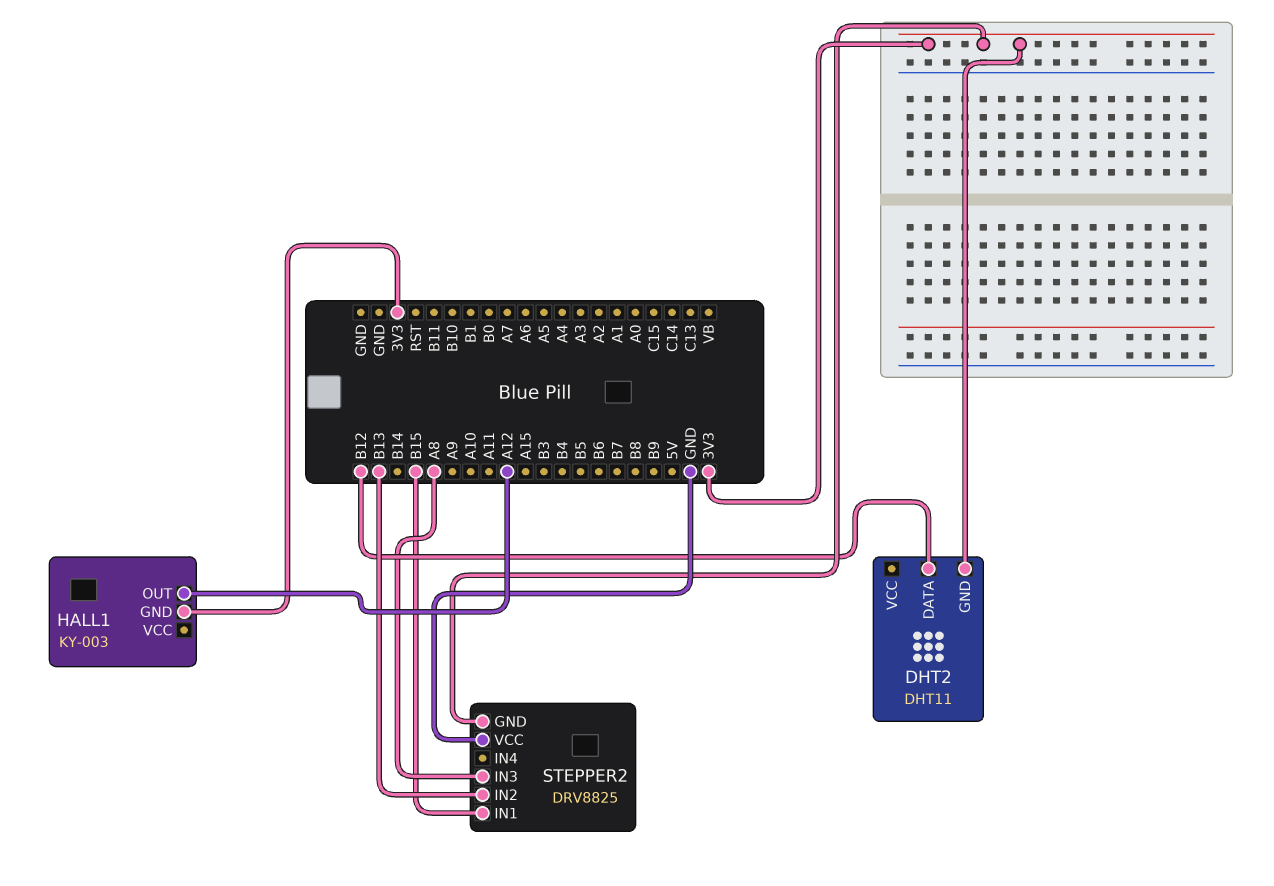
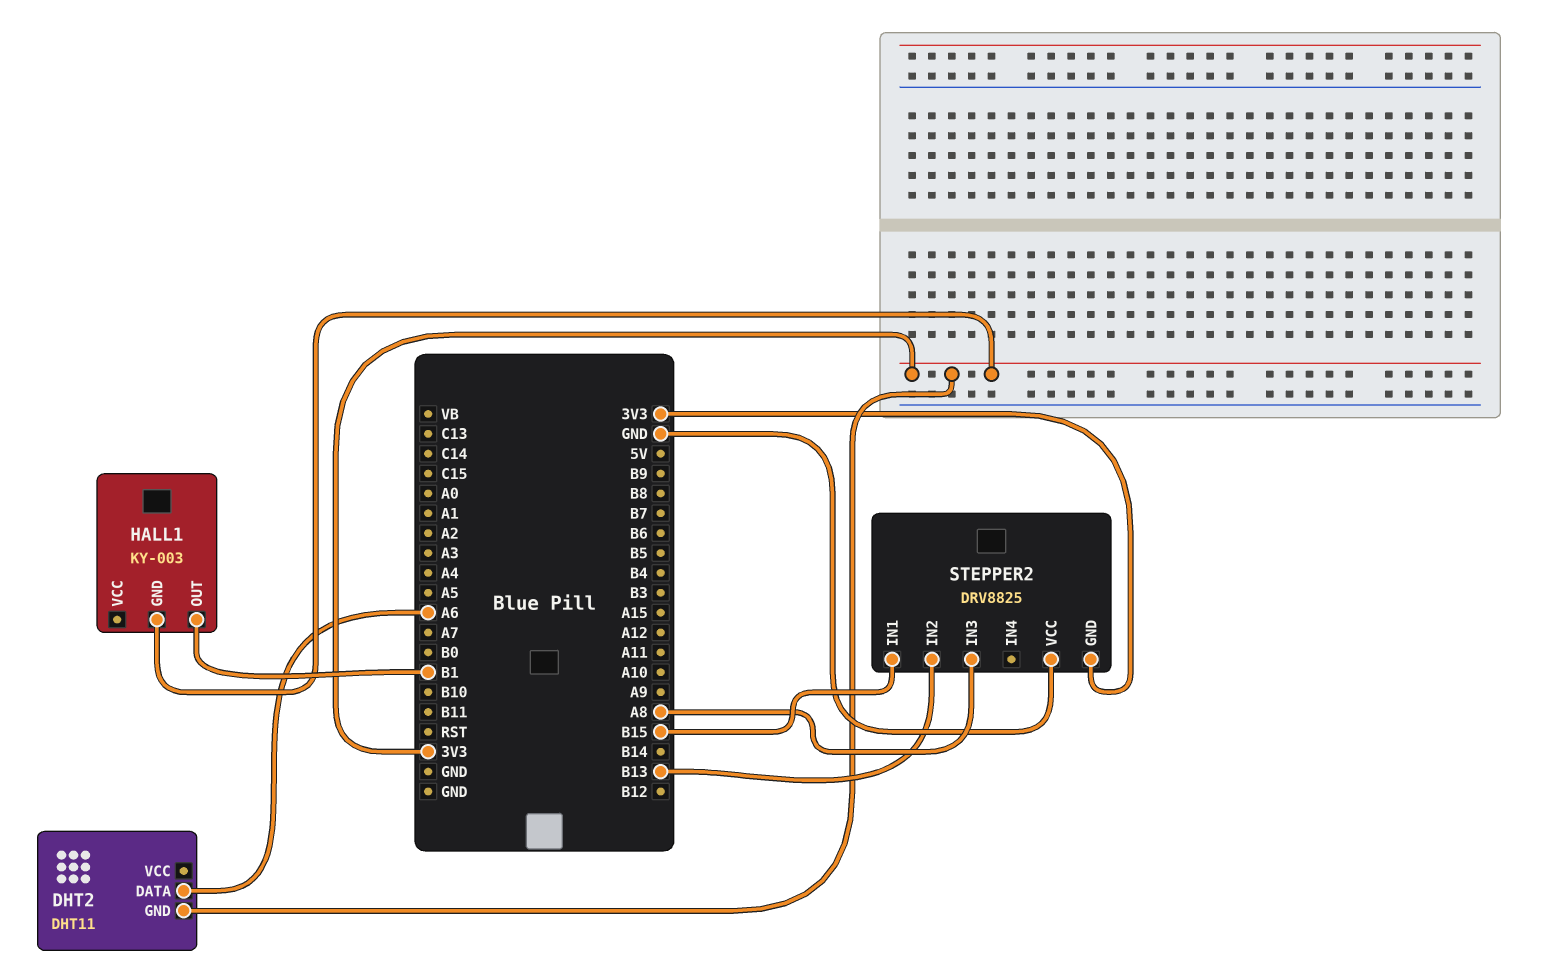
DHT2 pin DATA: B12 -> A6
HALL1 pin OUT: A12 -> B1

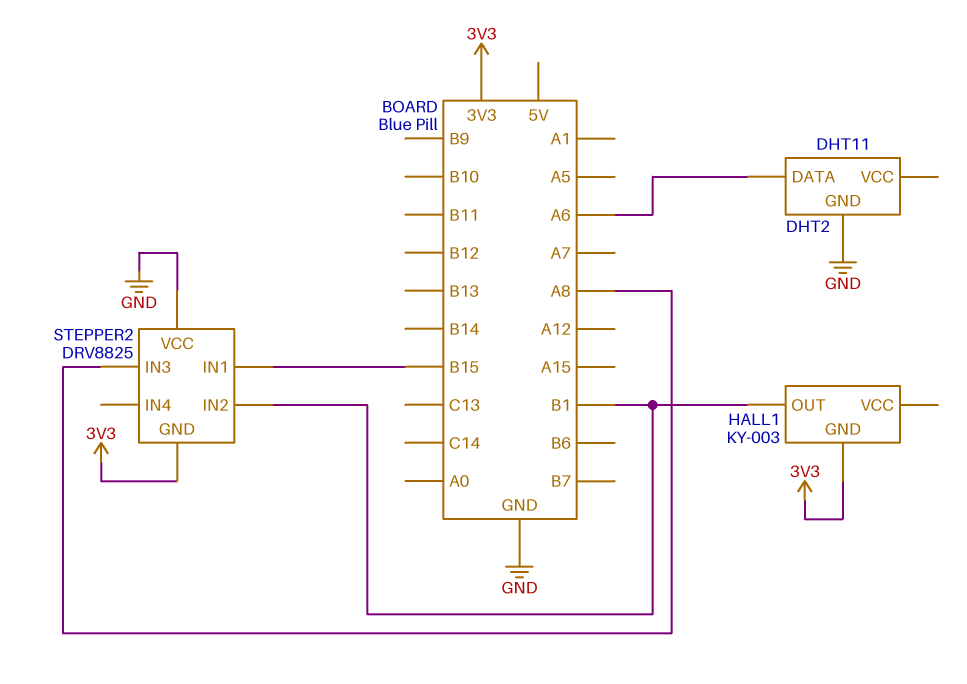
DHT2 pin GND: 3V3 -> GND
STEPPER2 pin IN2: B13 -> B1

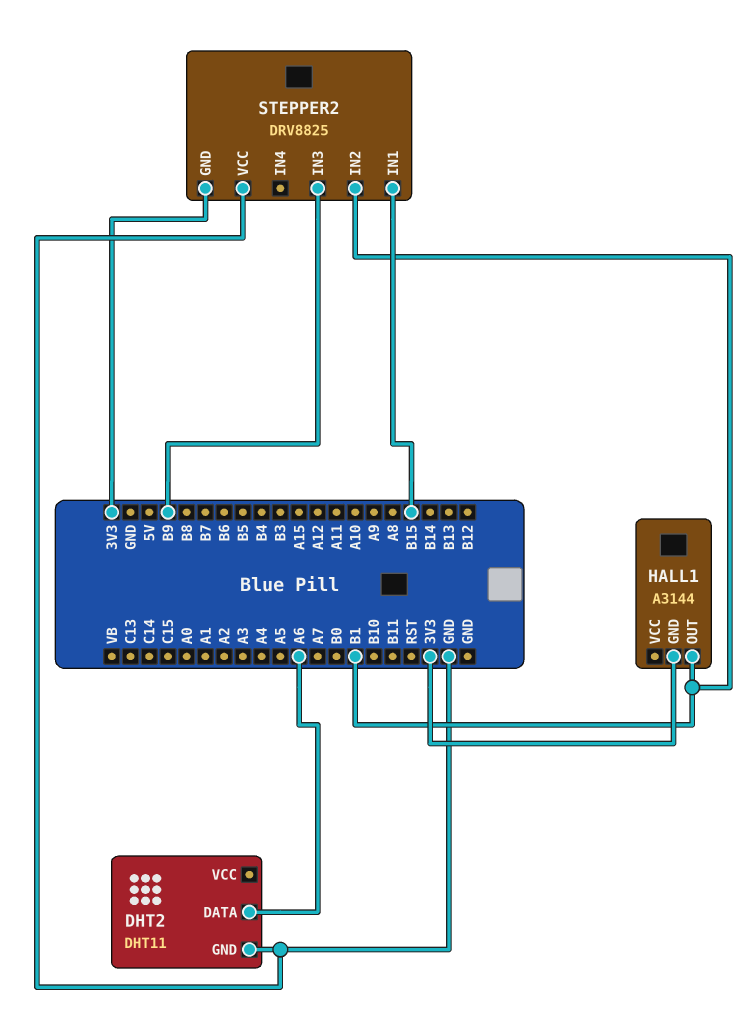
HALL1: KY-003 -> A3144
STEPPER2 pin IN3: A8 -> B9

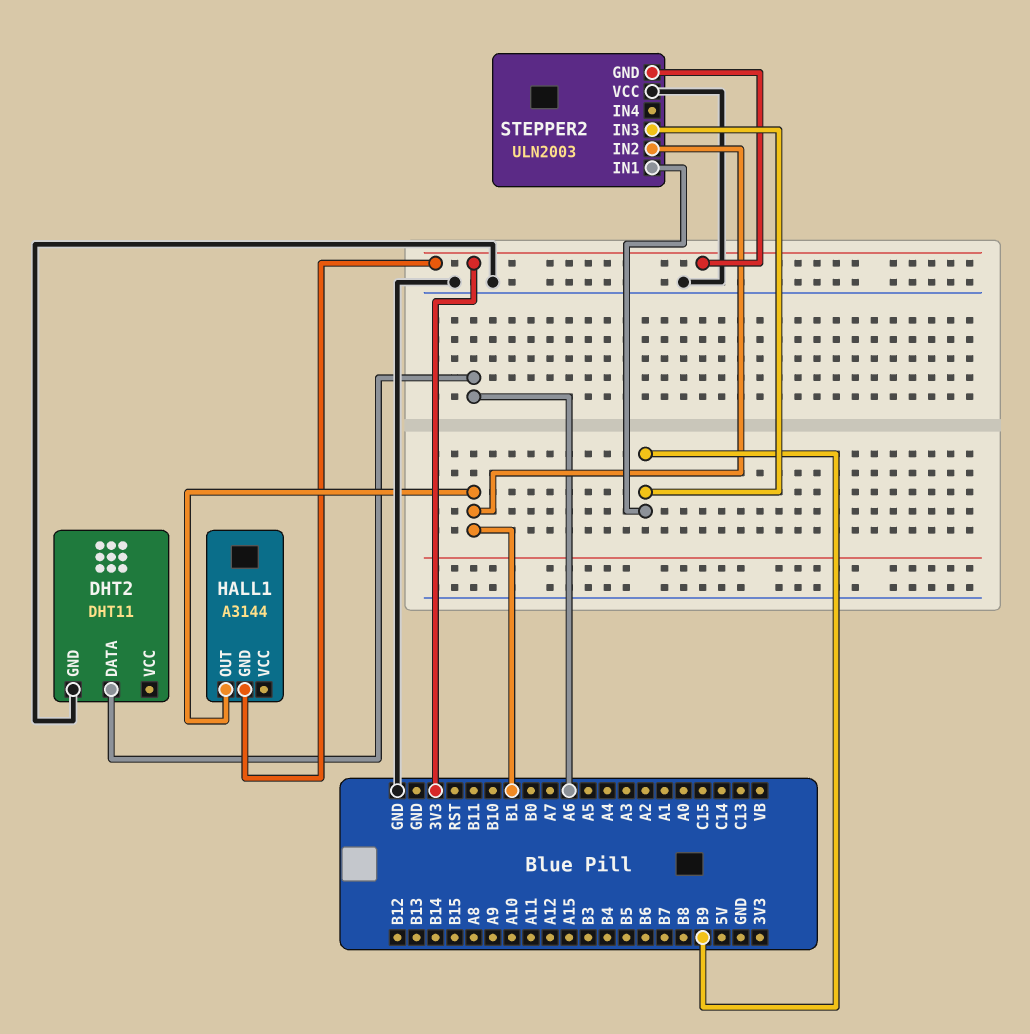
STEPPER2: DRV8825 -> ULN2003
STEPPER2 pin IN1: B15 -> B9

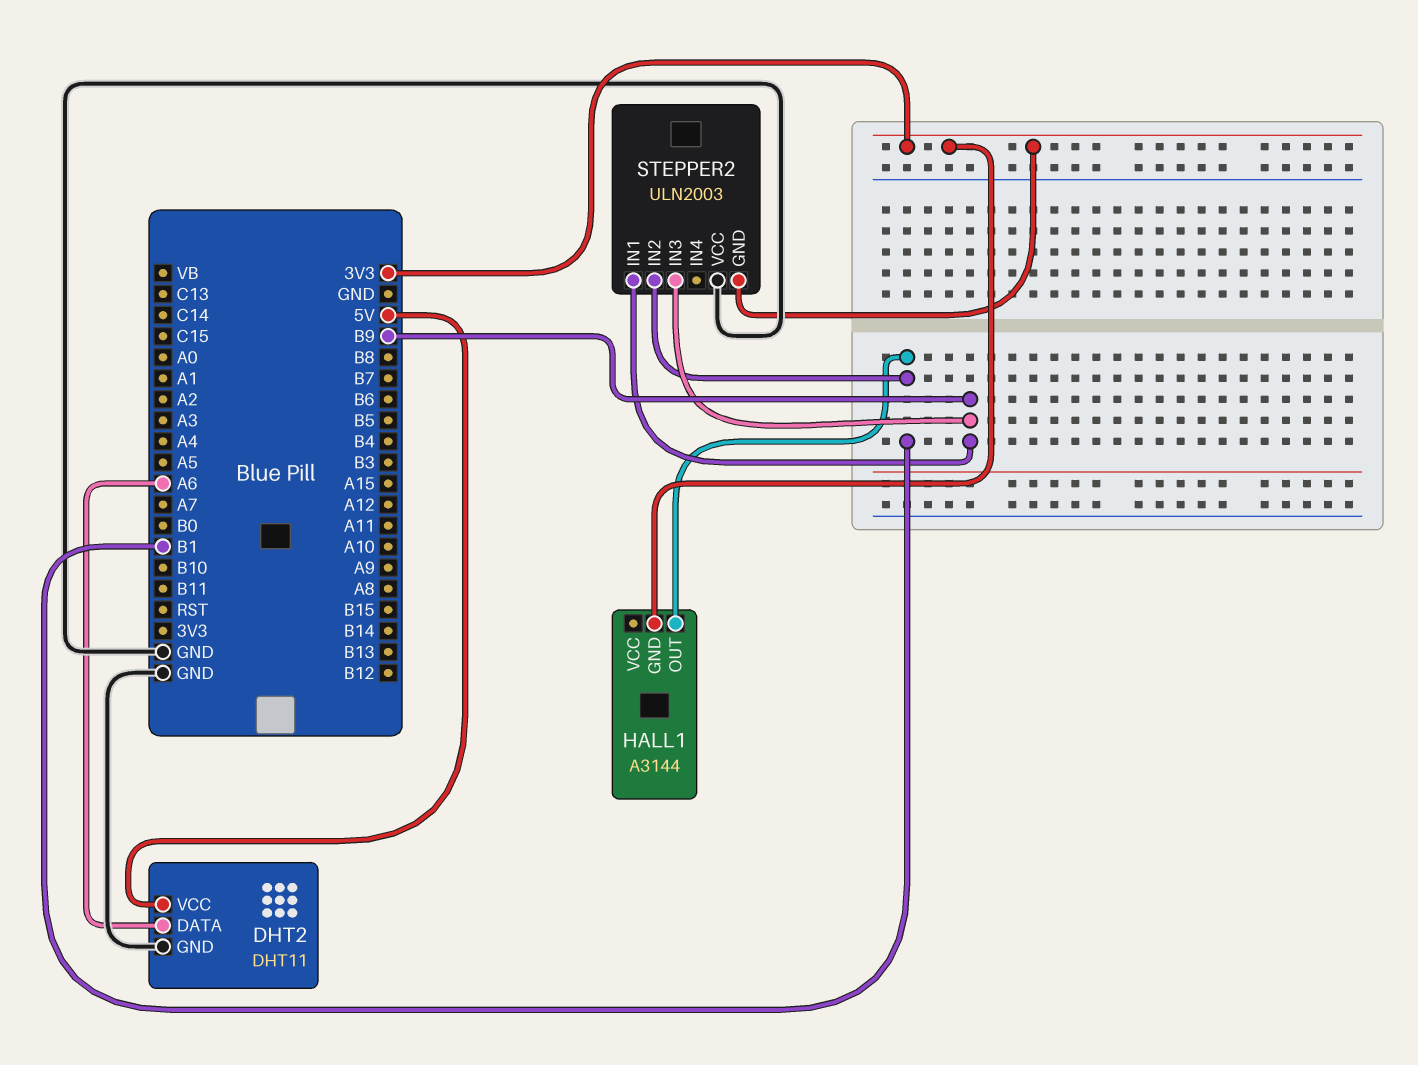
DHT2 pin VCC: none -> 5V

